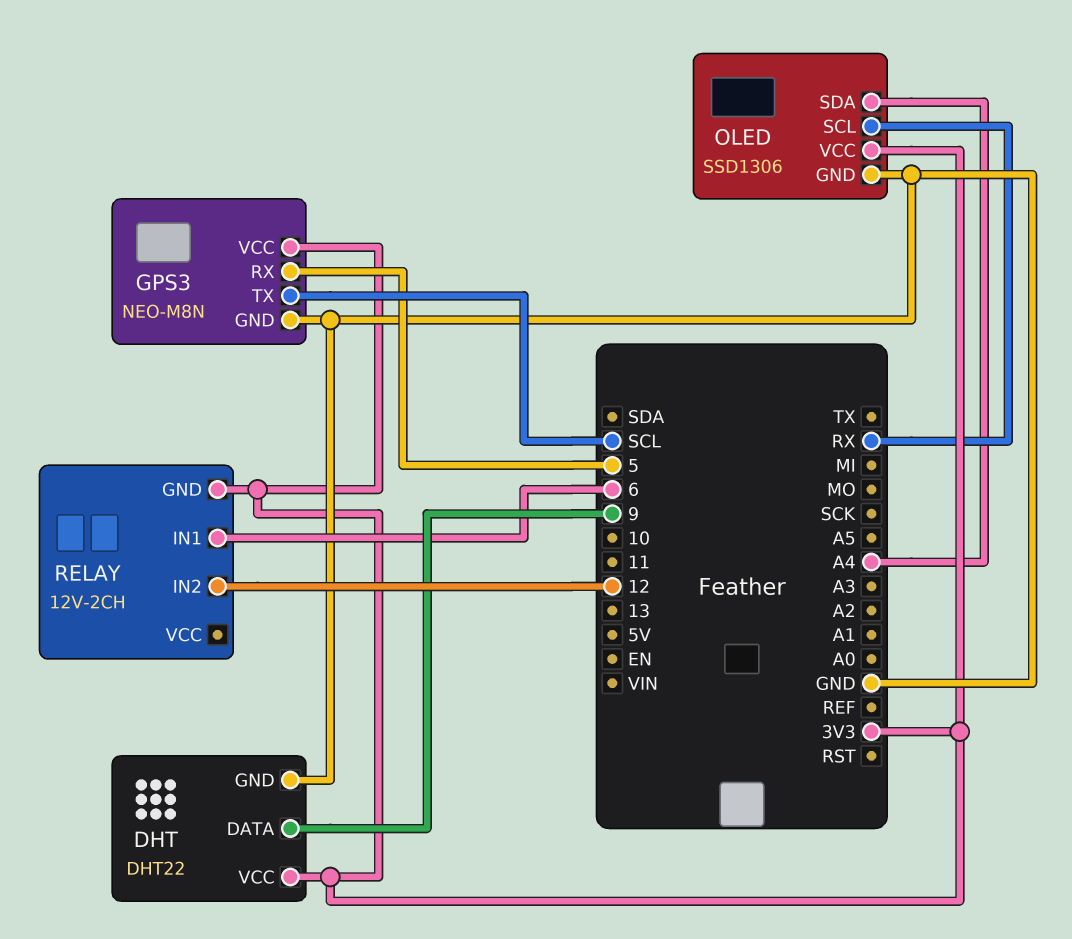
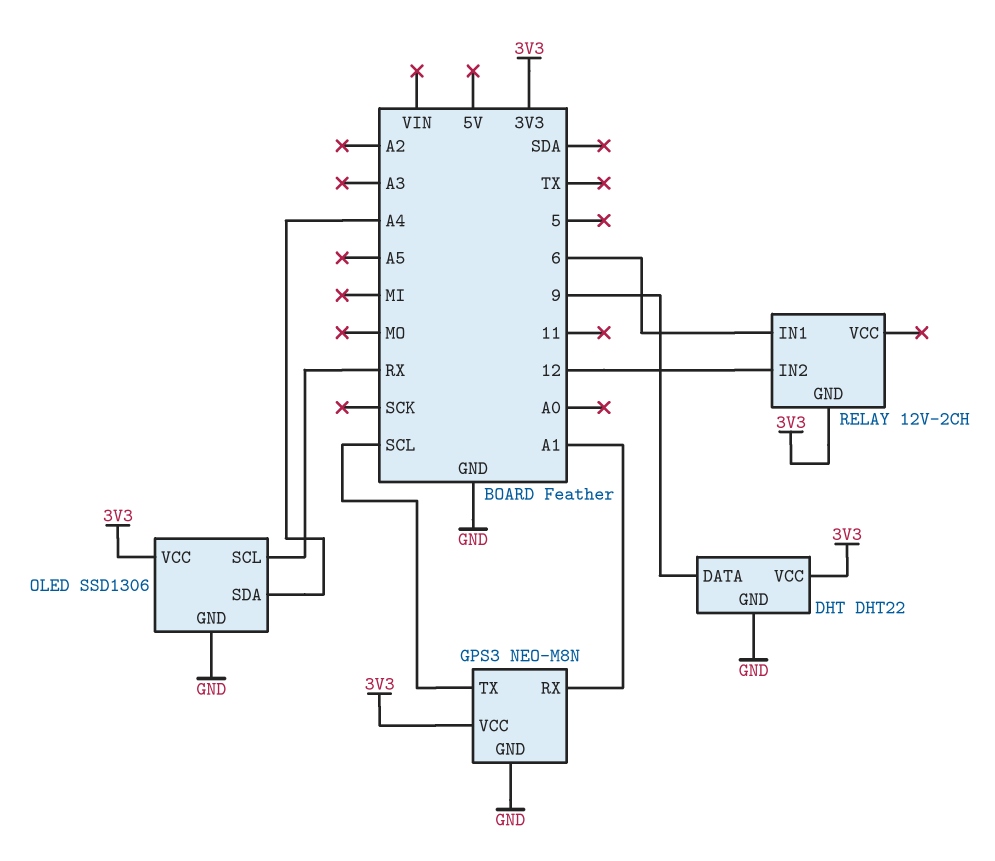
GPS3 pin RX: 5 -> A1

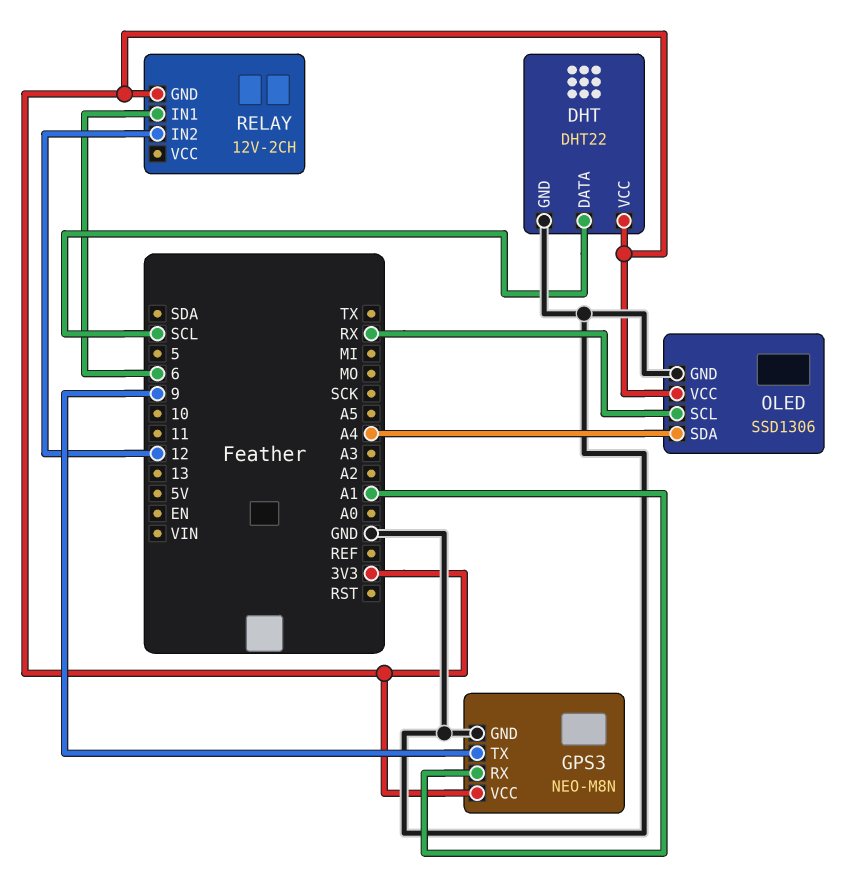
DHT pin DATA: 9 -> SCL
GPS3 pin TX: SCL -> 9

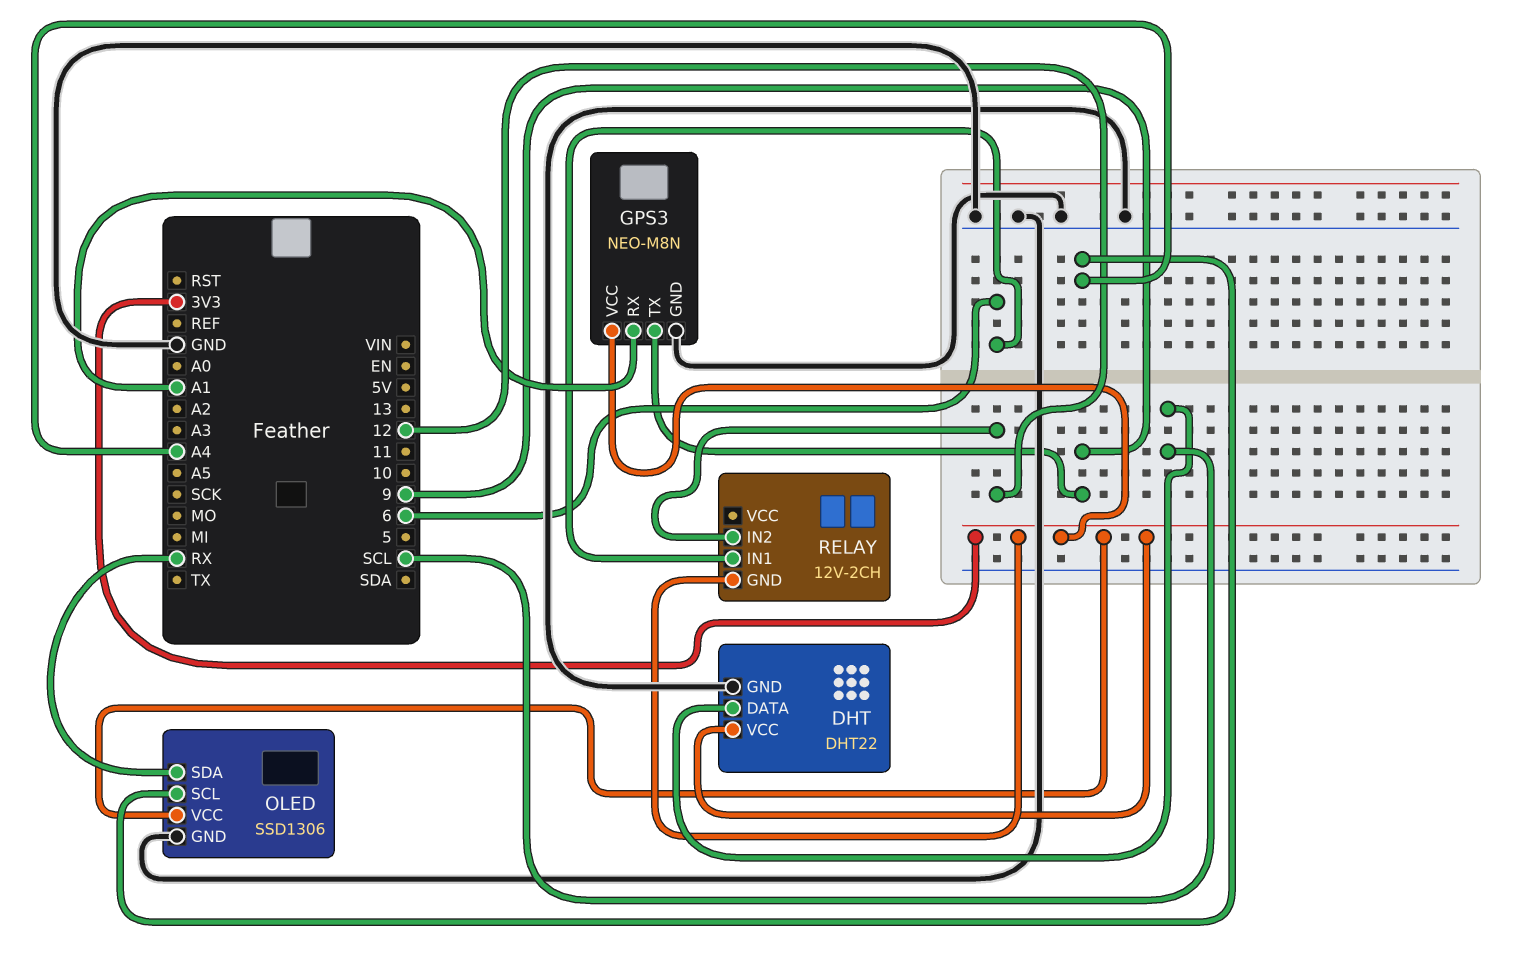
OLED pin SCL: RX -> A4
OLED pin SDA: A4 -> RX

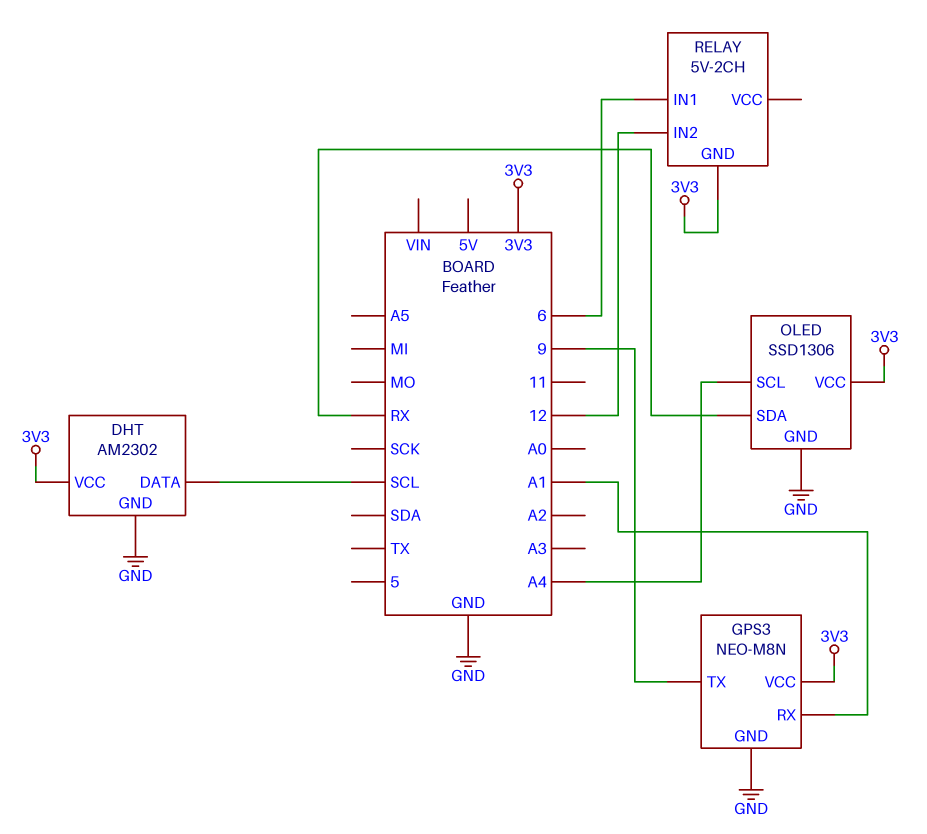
DHT: DHT22 -> AM2302
RELAY: 12V-2CH -> 5V-2CH

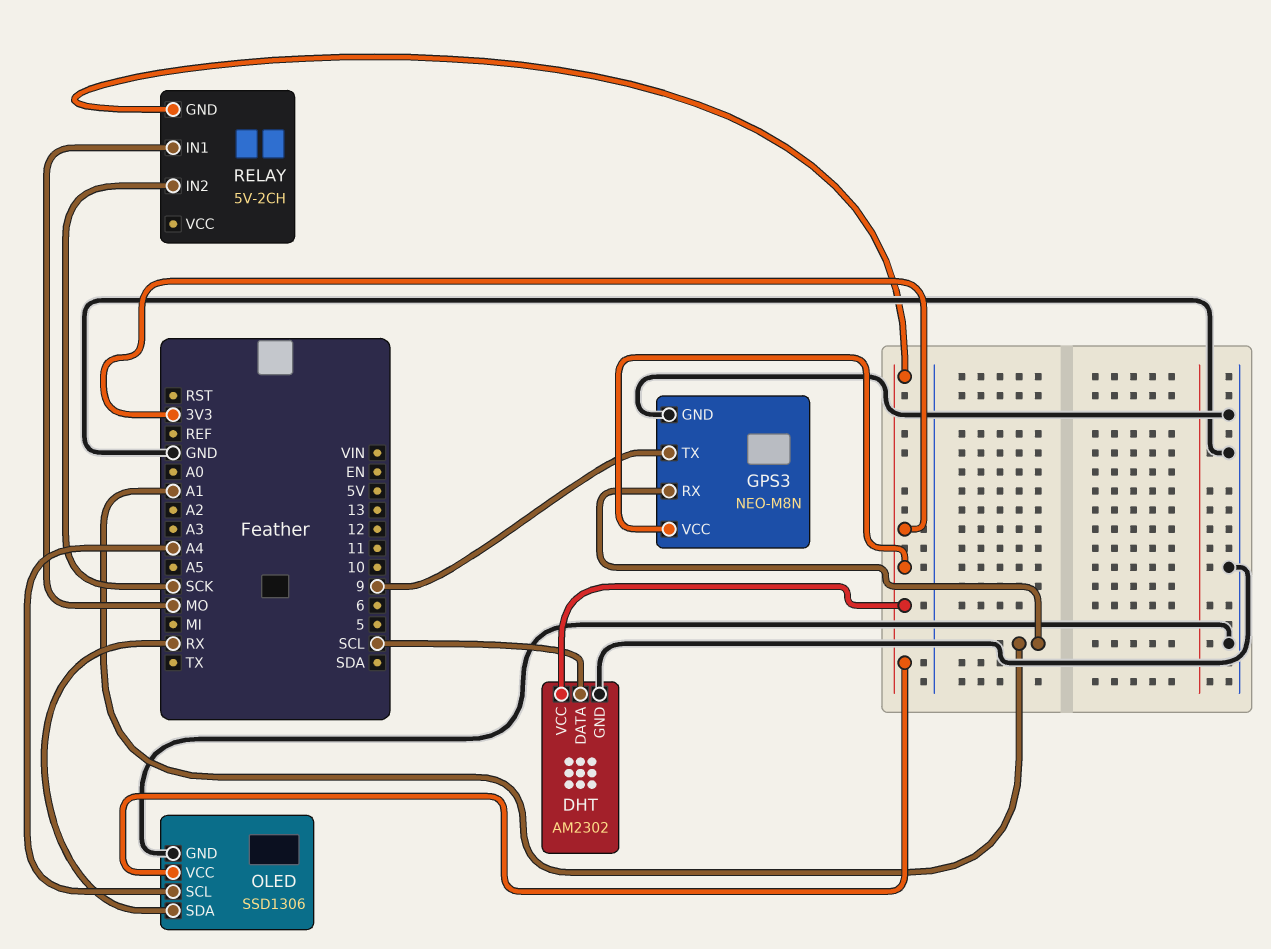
RELAY pin IN1: 6 -> MO
RELAY pin IN2: 12 -> SCK

